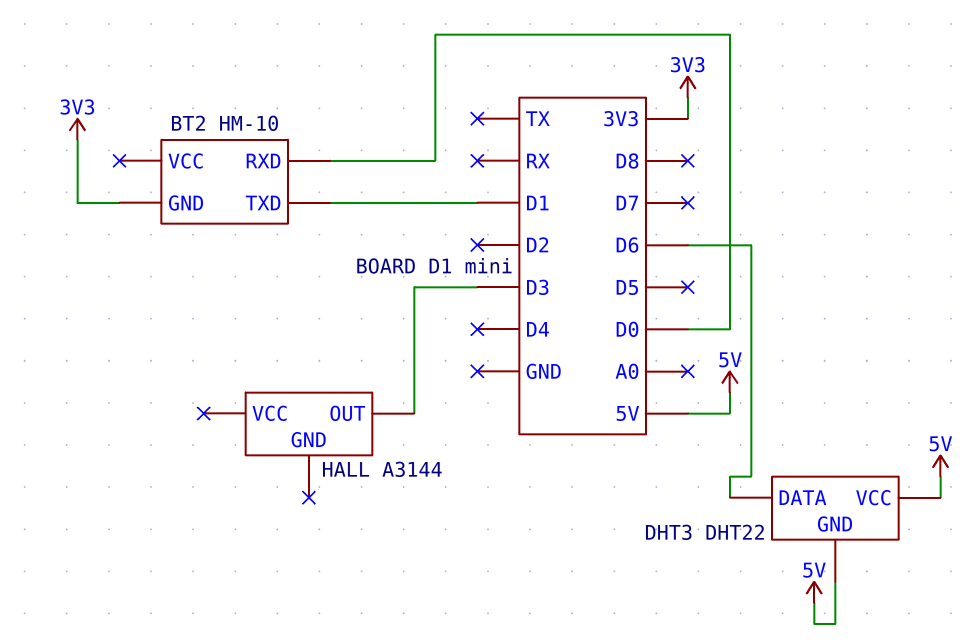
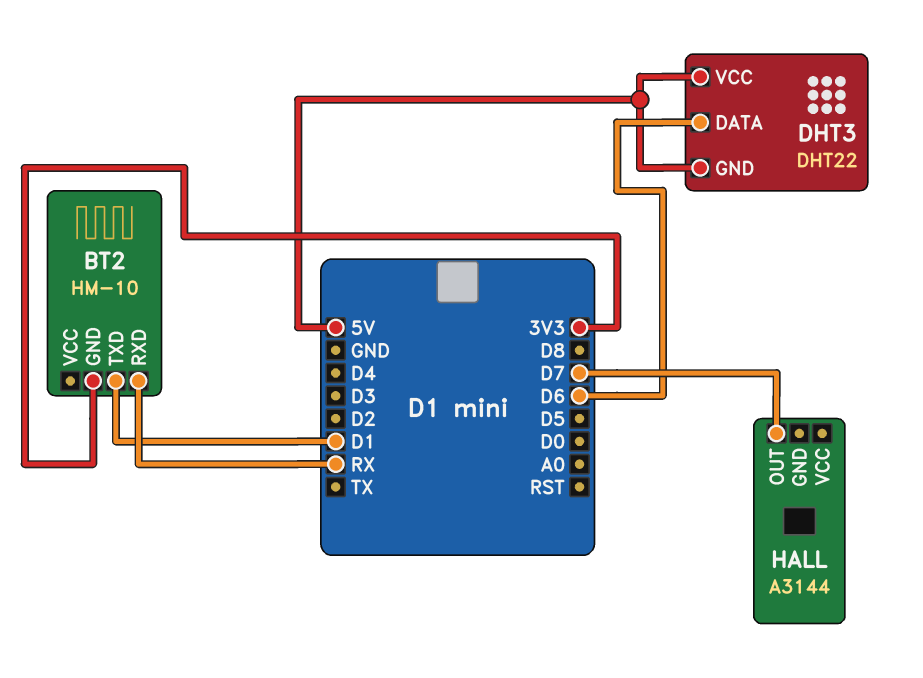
BT2 pin RXD: D0 -> RX
HALL pin OUT: D3 -> D7

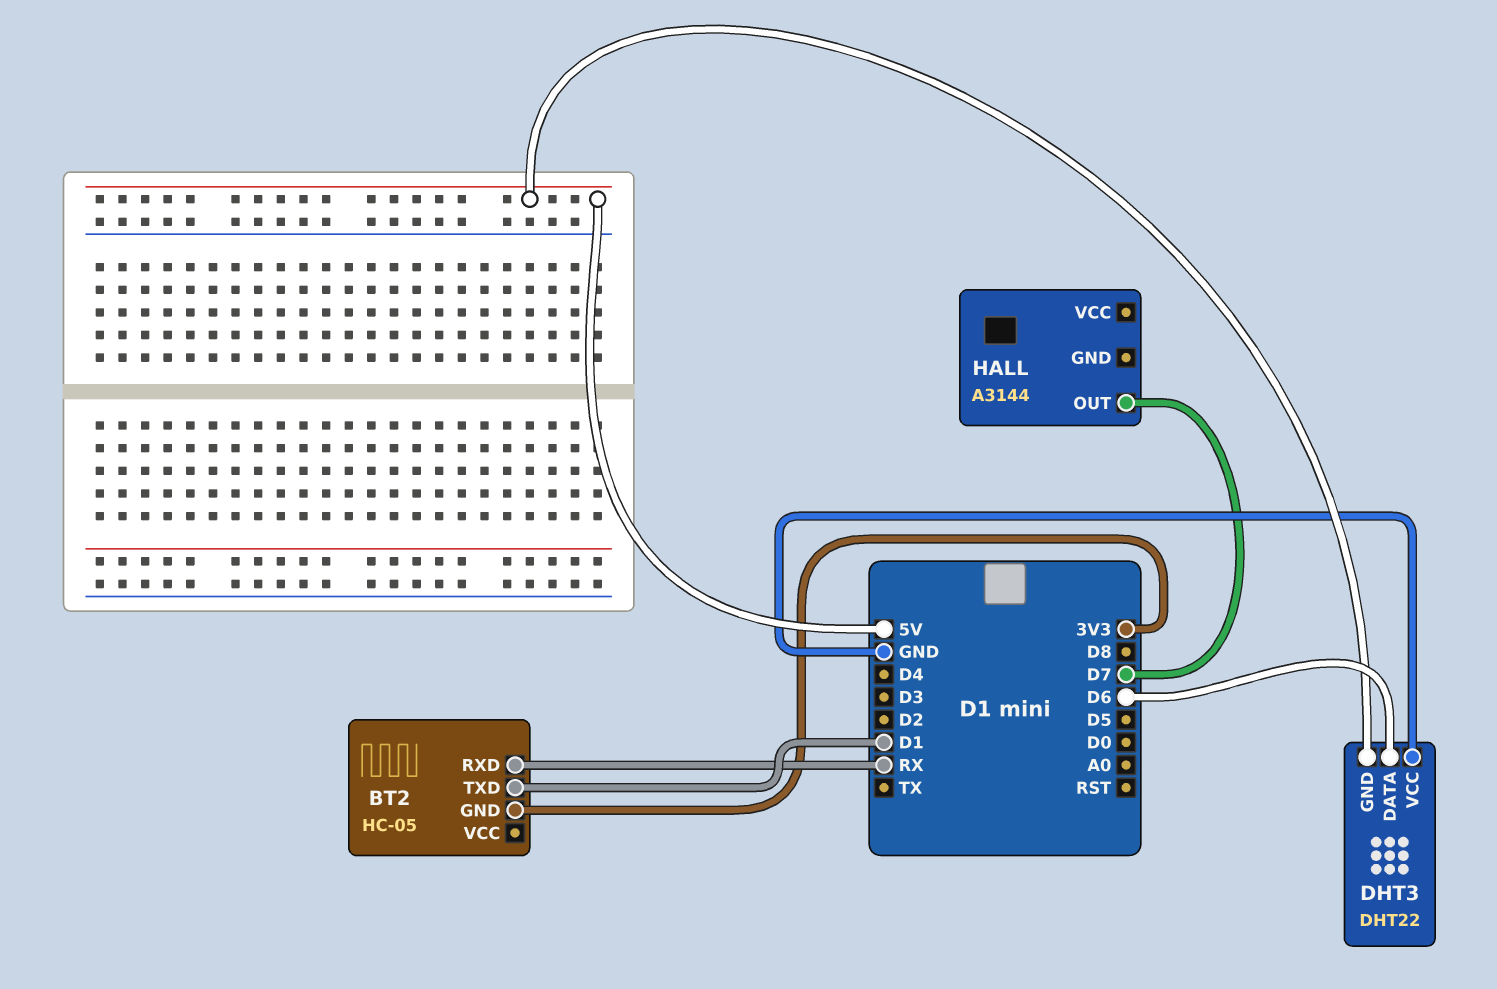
BT2: HM-10 -> HC-05
DHT3 pin VCC: 5V -> GND

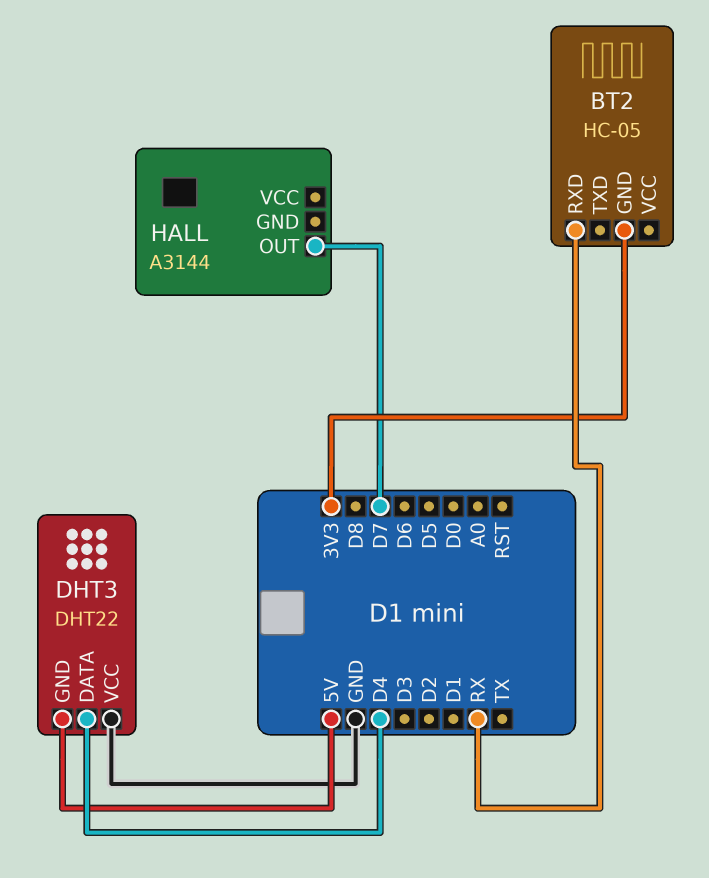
BT2 pin TXD: D1 -> none
DHT3 pin DATA: D6 -> D4

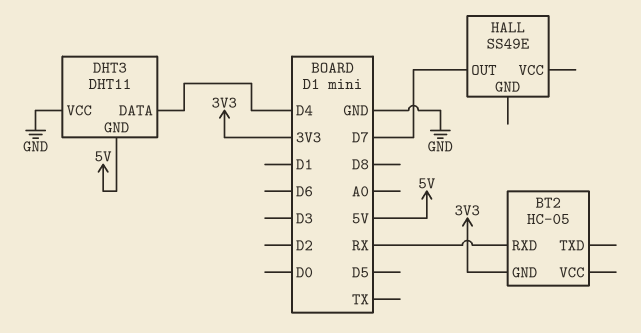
DHT3: DHT22 -> DHT11
HALL: A3144 -> SS49E

